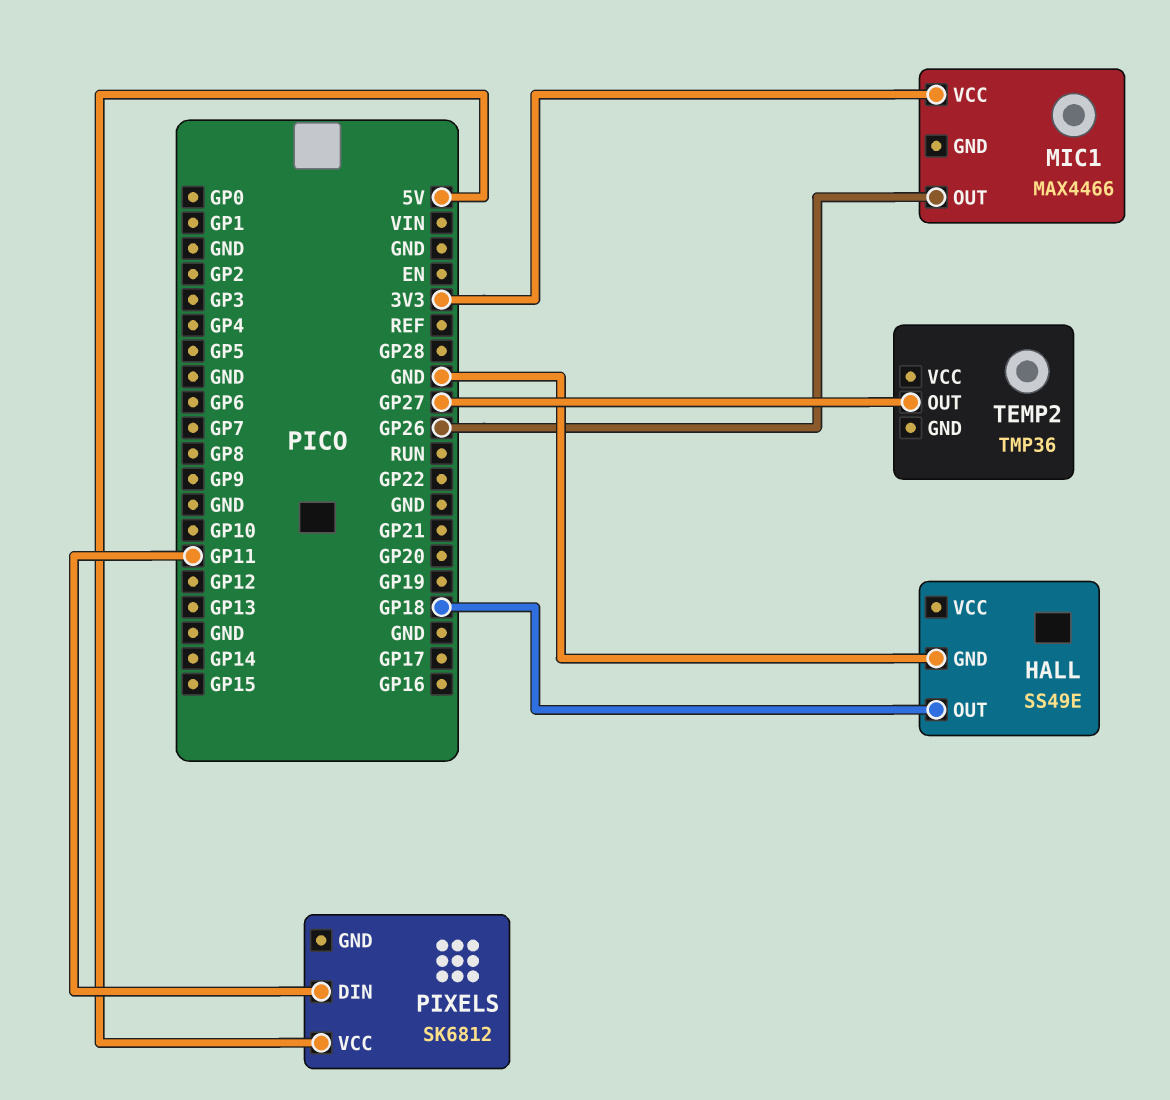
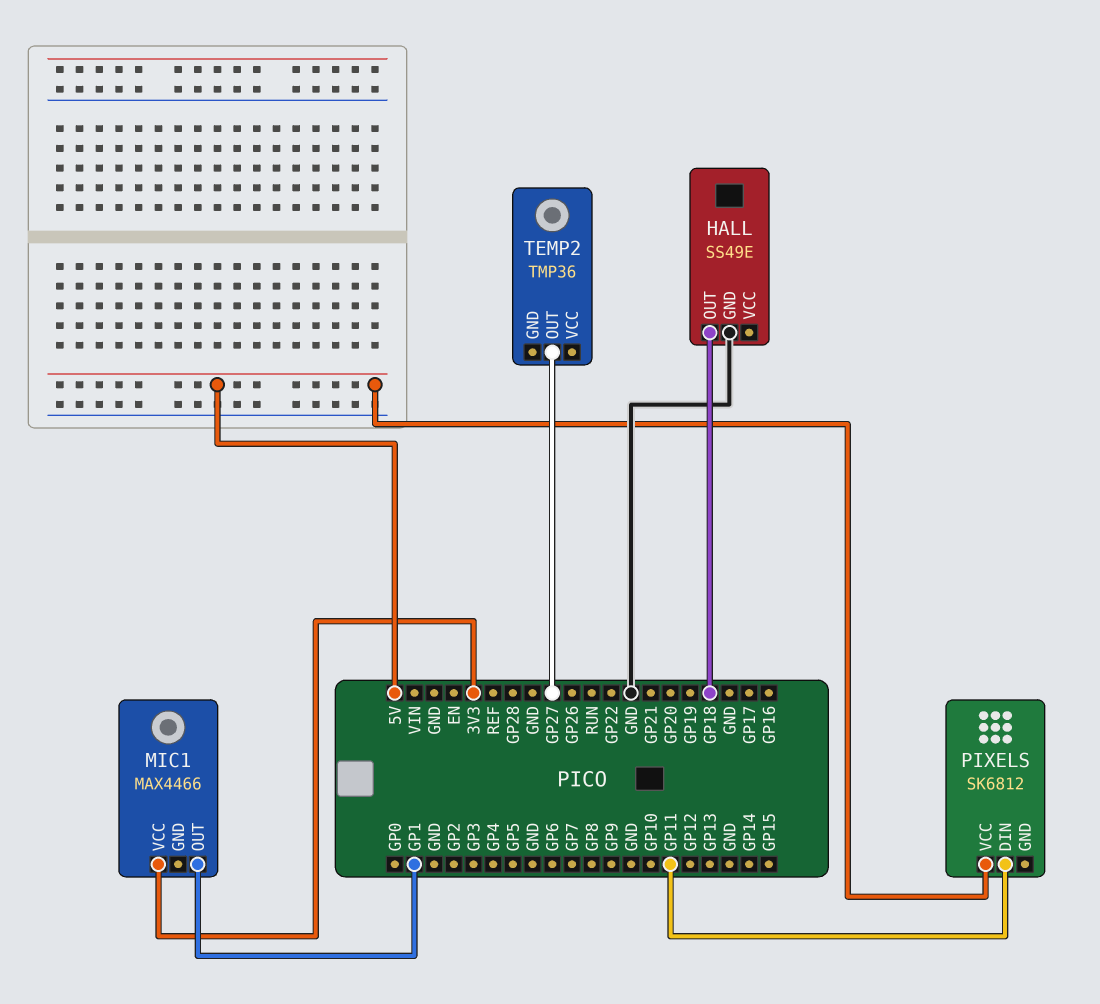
MIC1 pin OUT: GP26 -> GP1

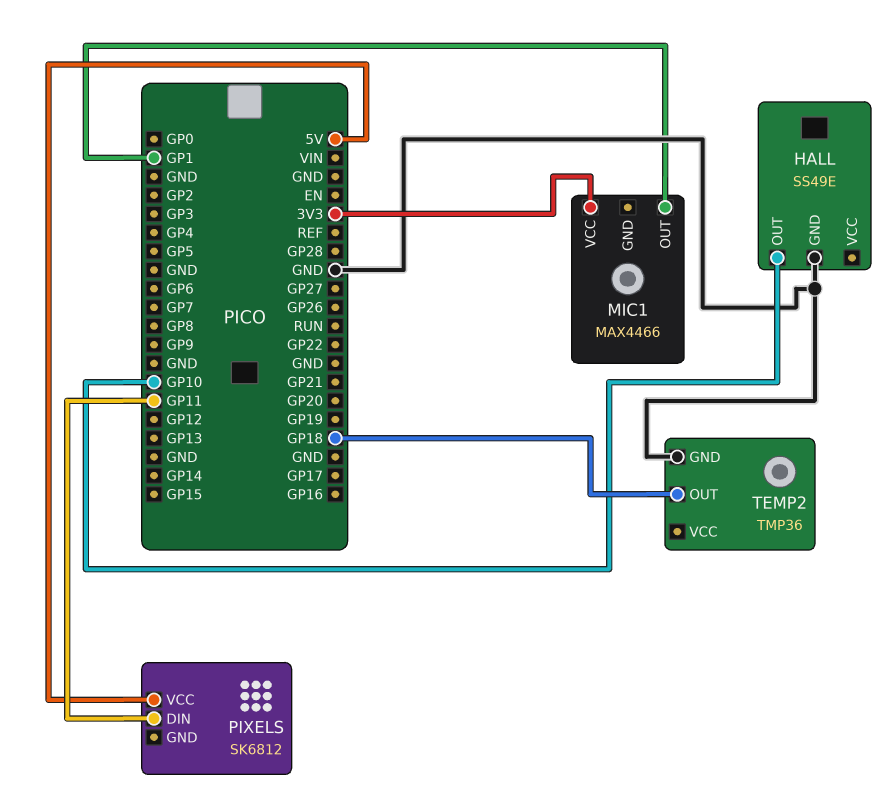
HALL pin OUT: GP18 -> GP10
TEMP2 pin GND: none -> GND
TEMP2 pin OUT: GP27 -> GP18

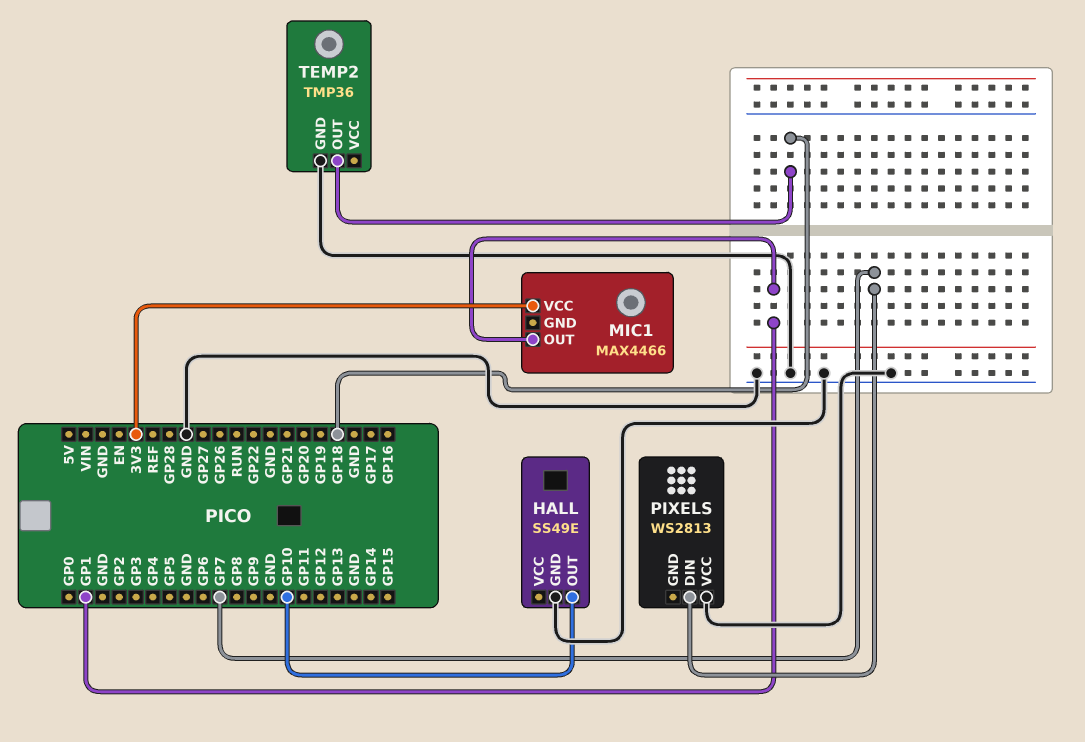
PIXELS: SK6812 -> WS2813
PIXELS pin DIN: GP11 -> GP7
PIXELS pin VCC: 5V -> GND

